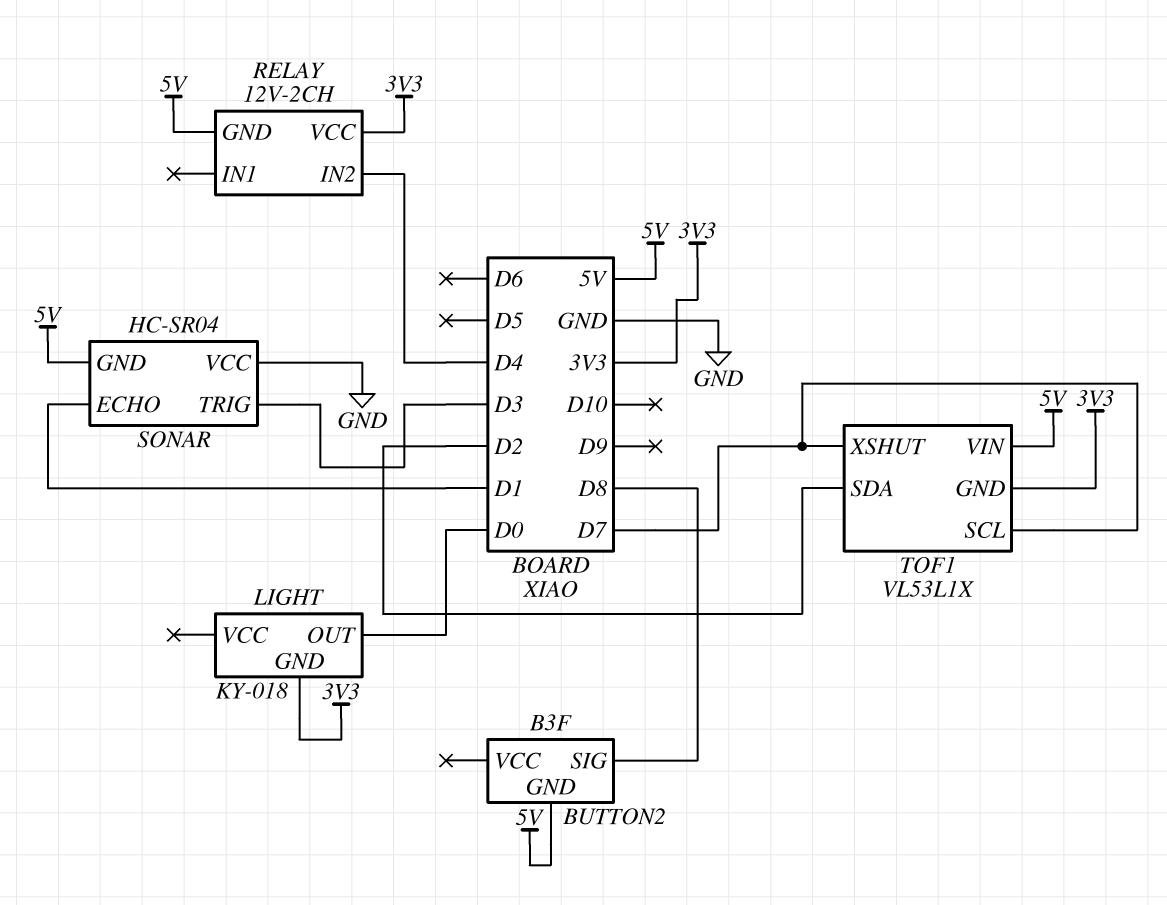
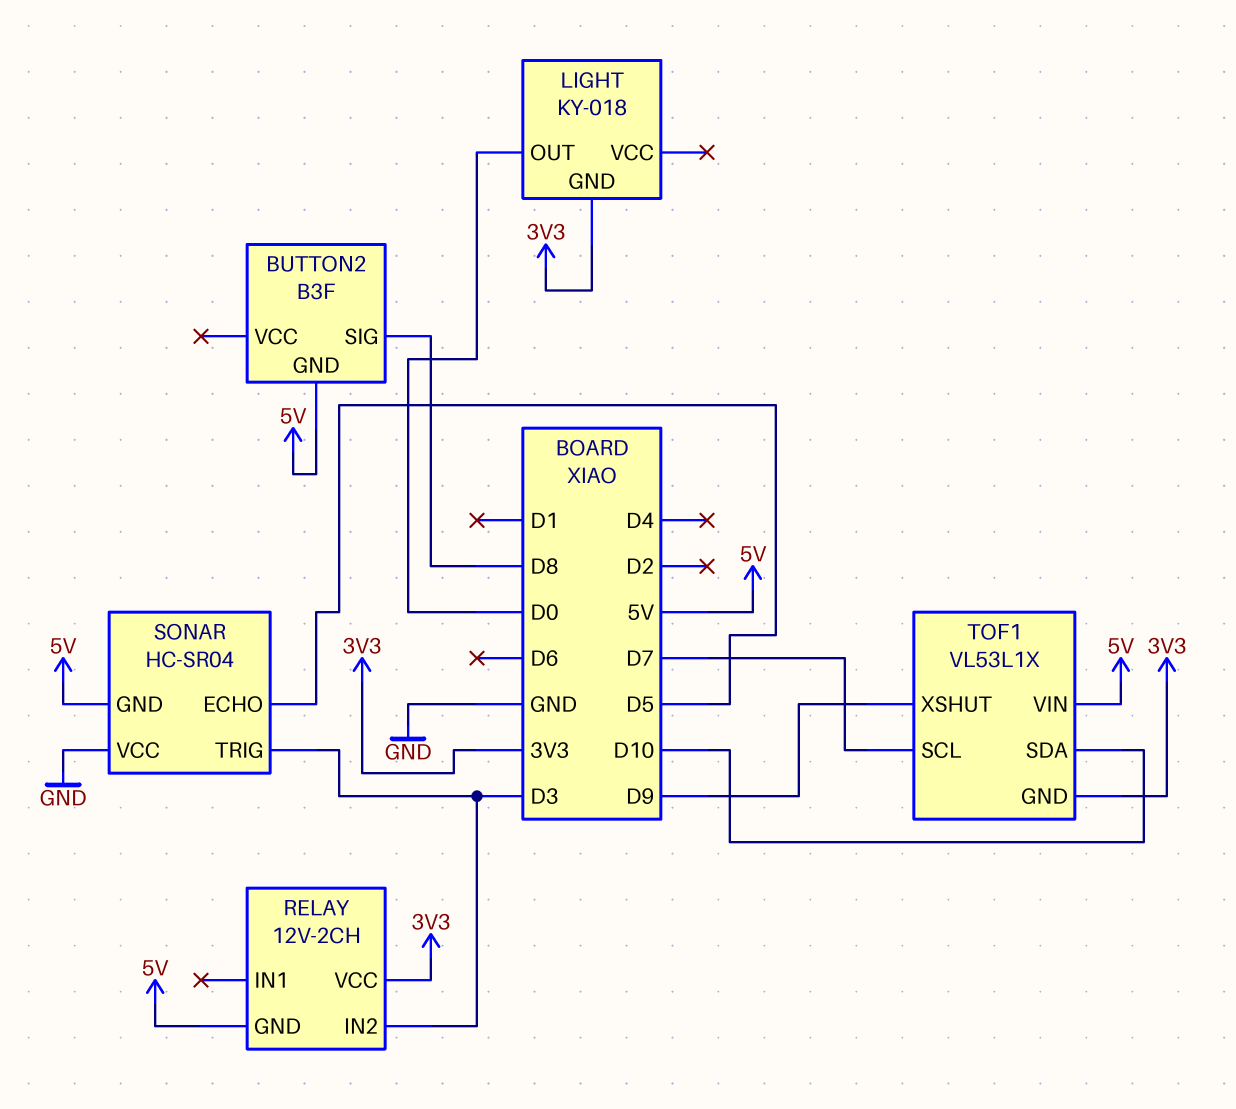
RELAY pin IN2: D4 -> D3
SONAR pin ECHO: D1 -> D5
TOF1 pin SDA: D2 -> D10
TOF1 pin XSHUT: D7 -> D9

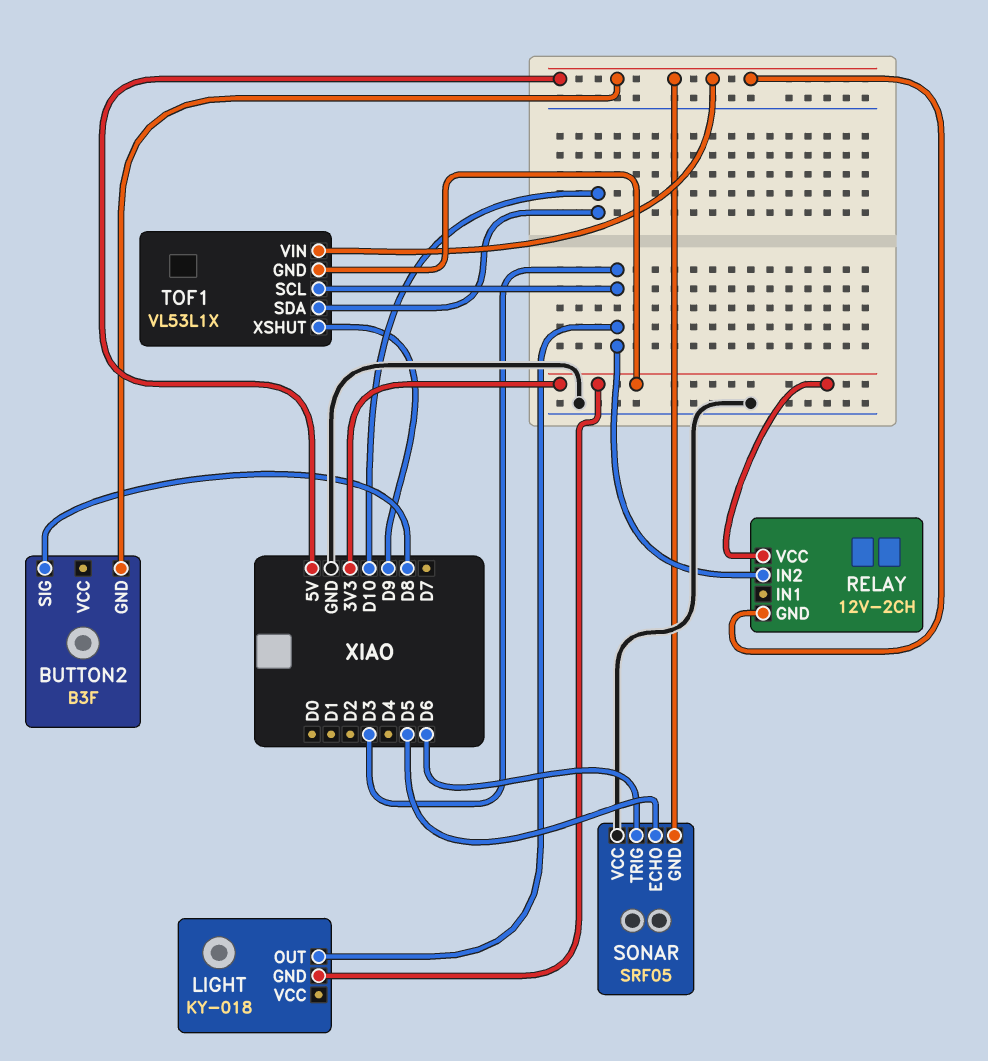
LIGHT pin OUT: D0 -> D3
SONAR: HC-SR04 -> SRF05
SONAR pin TRIG: D3 -> D6
TOF1 pin SCL: D7 -> D3

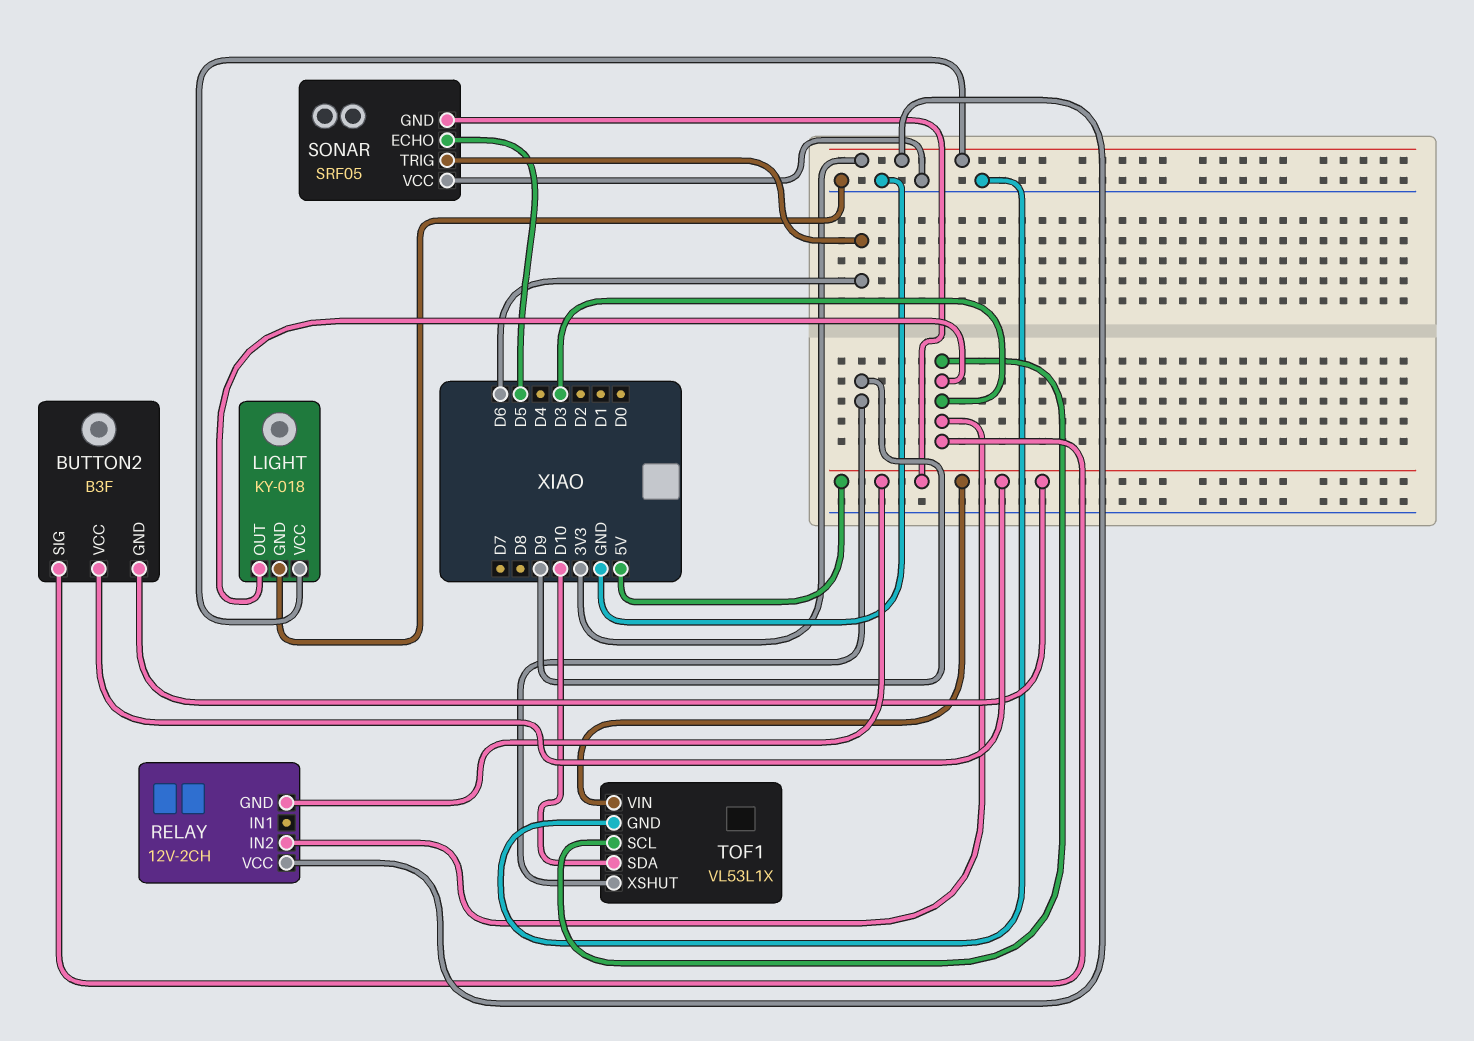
BUTTON2 pin SIG: D8 -> D3
BUTTON2 pin VCC: none -> 5V
LIGHT pin GND: 3V3 -> GND
LIGHT pin VCC: none -> 3V3
TOF1 pin GND: 3V3 -> GND

